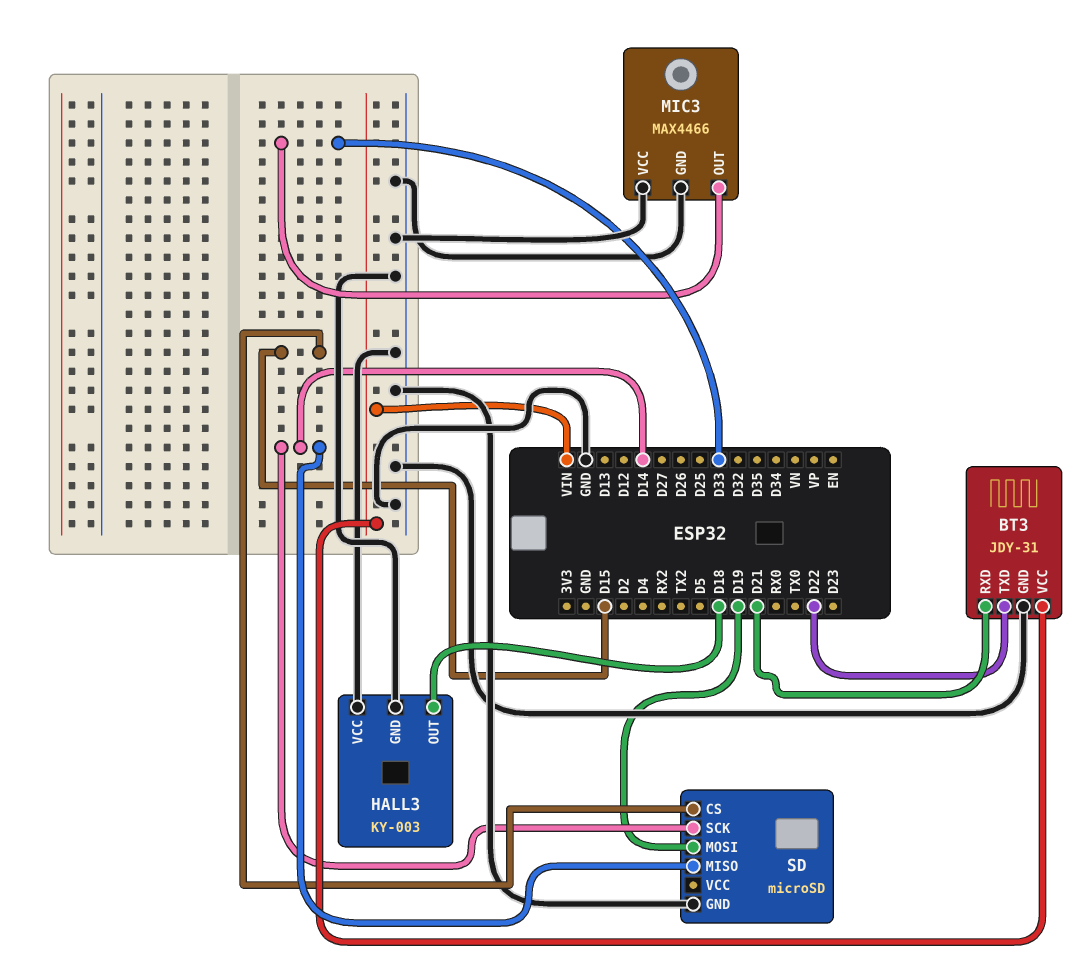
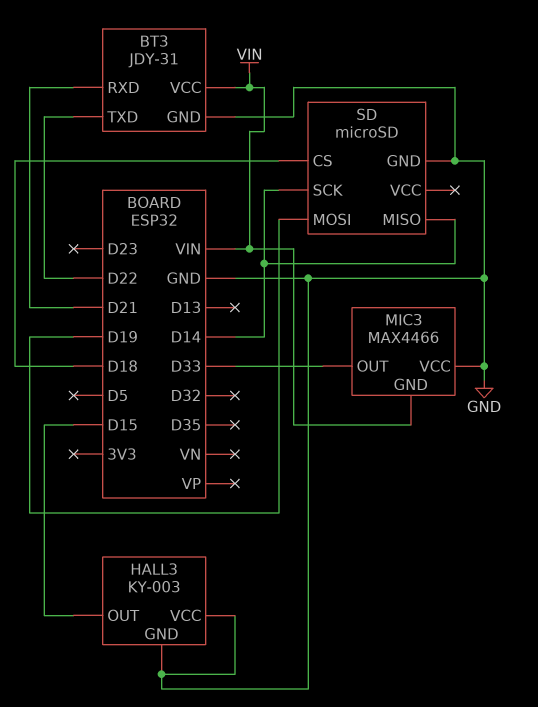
HALL3 pin OUT: D18 -> D15
MIC3 pin GND: GND -> VIN
SD pin CS: D15 -> D18

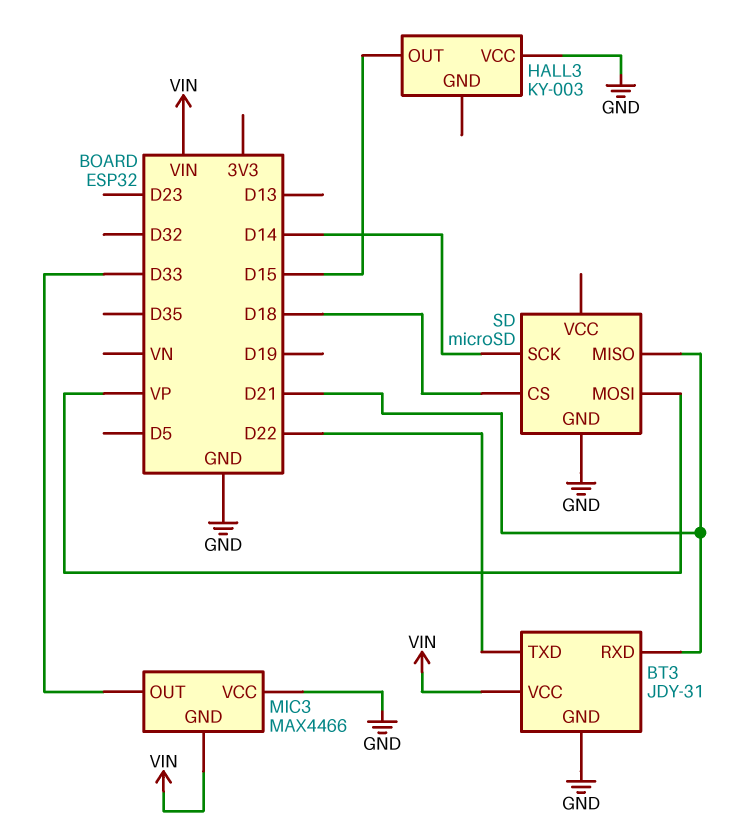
HALL3 pin GND: GND -> none
SD pin MISO: D14 -> D21
SD pin MOSI: D19 -> VP

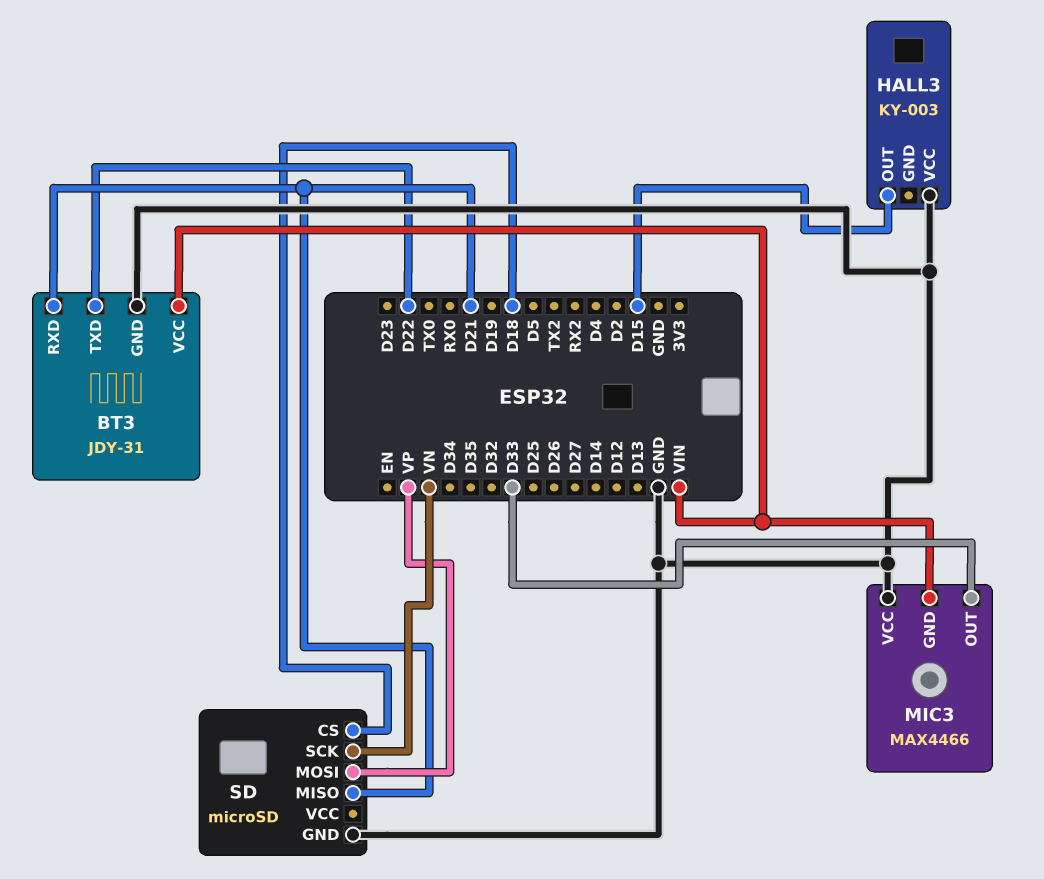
SD pin SCK: D14 -> VN

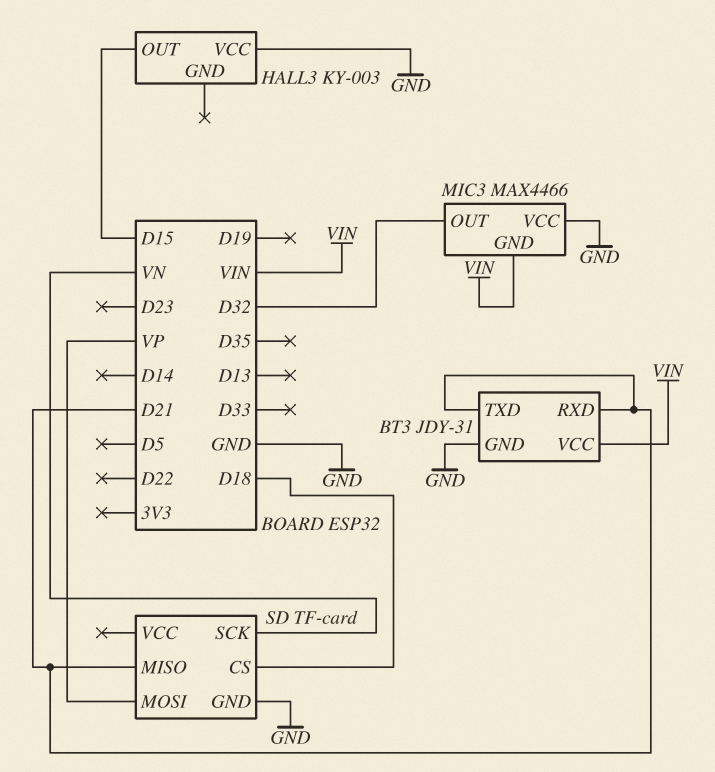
BT3 pin TXD: D22 -> D21
MIC3 pin OUT: D33 -> D32
SD: microSD -> TF-card

